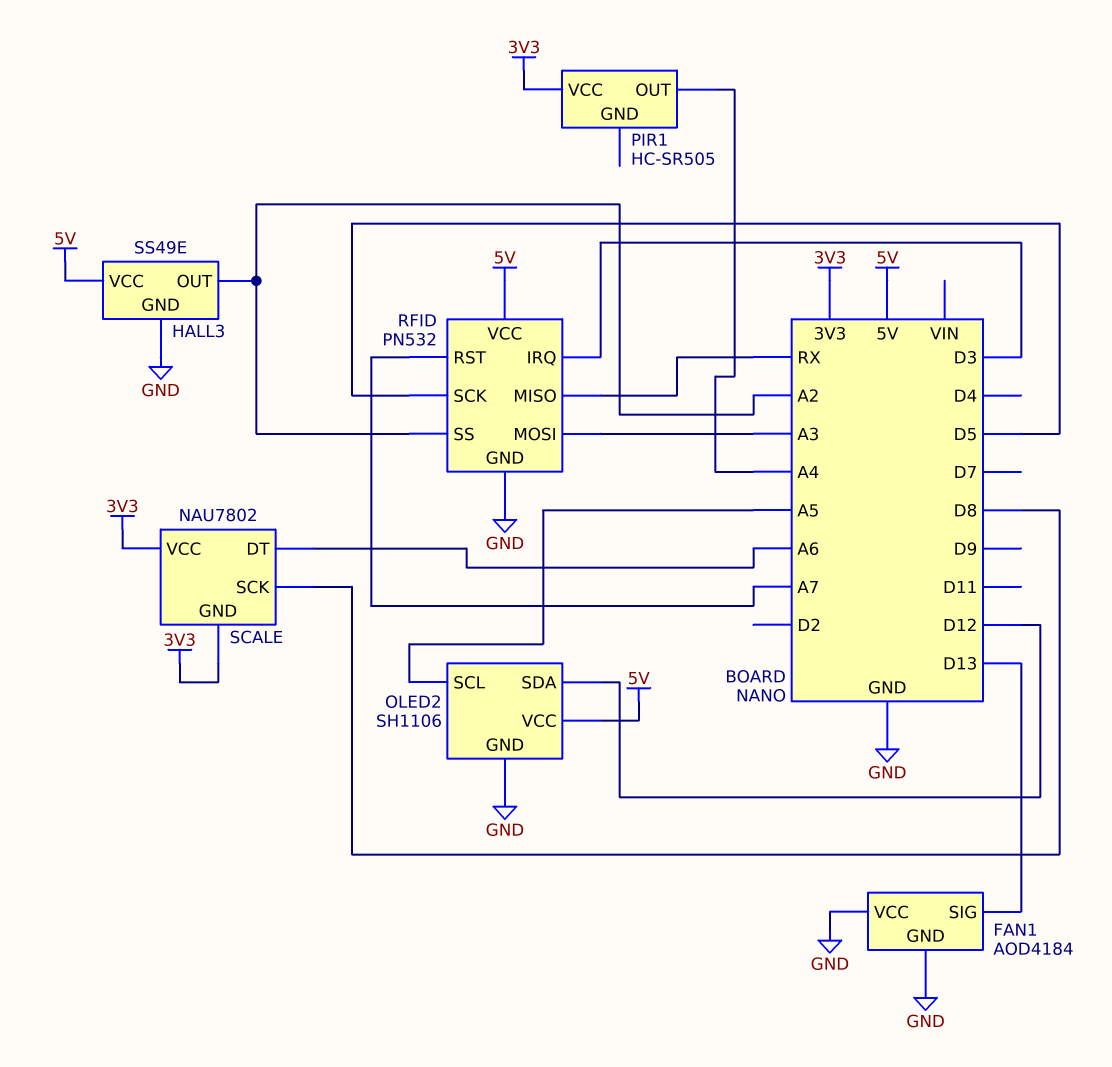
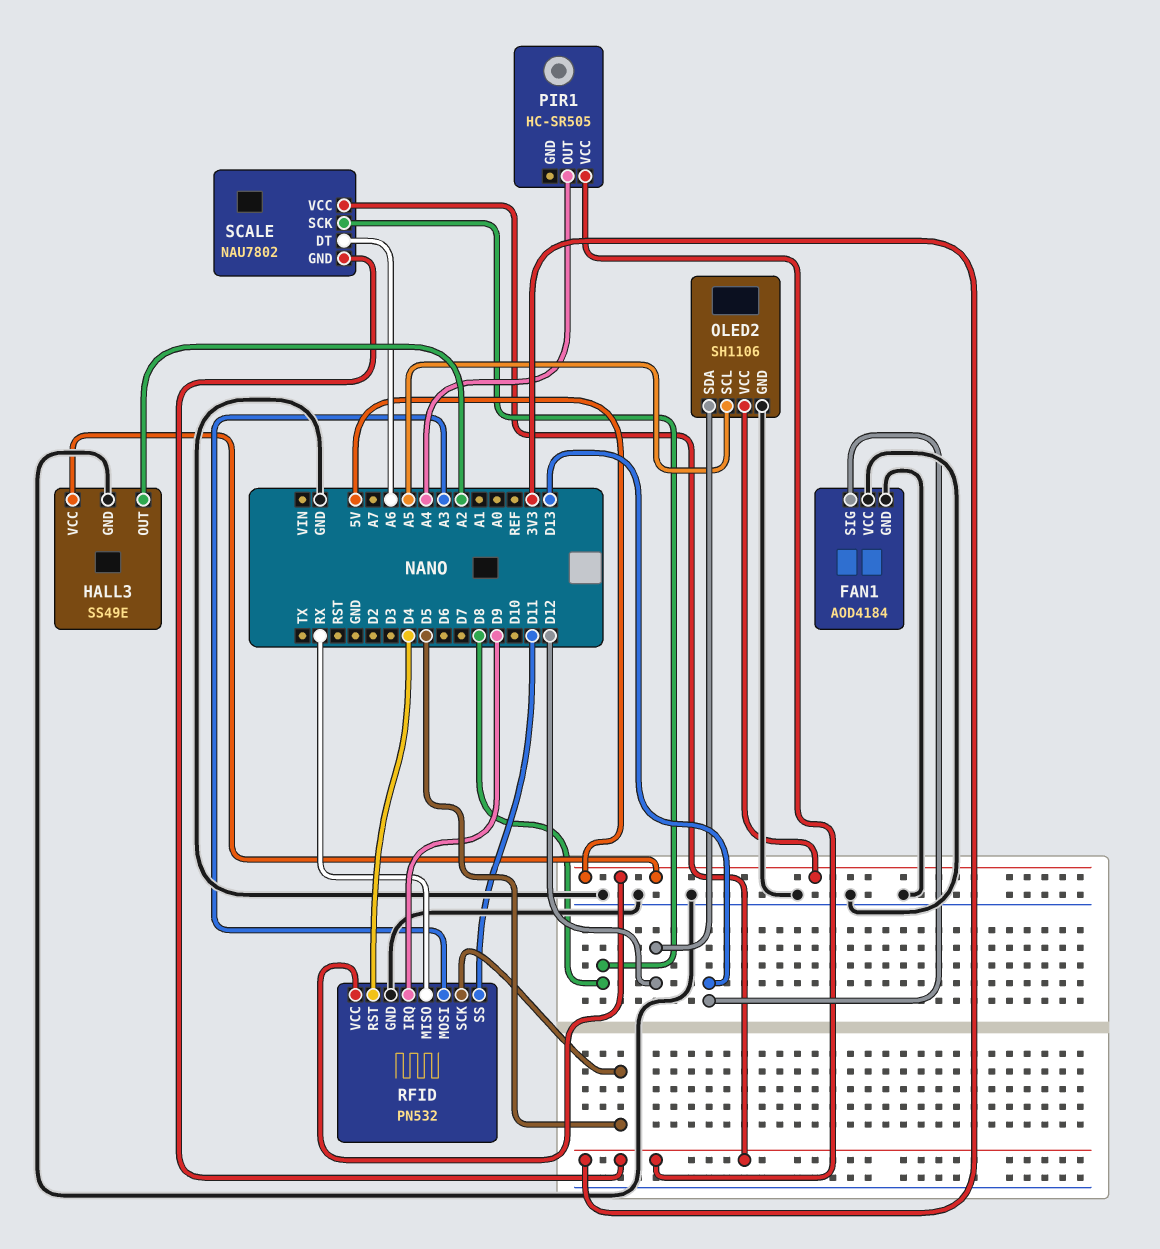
RFID pin IRQ: D3 -> D9
RFID pin RST: A7 -> D4
RFID pin SS: A2 -> D11

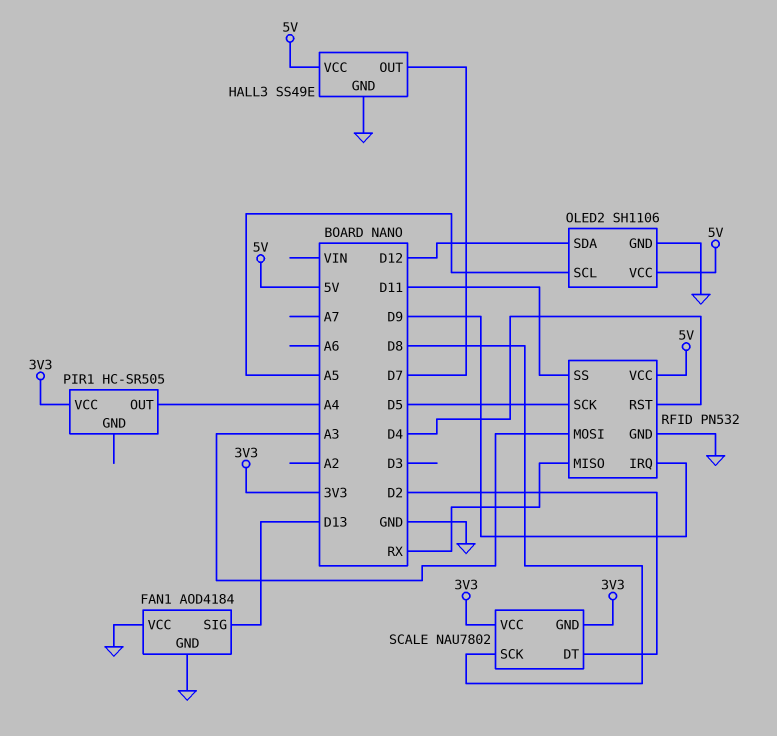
HALL3 pin OUT: A2 -> D7
SCALE pin DT: A6 -> D2

